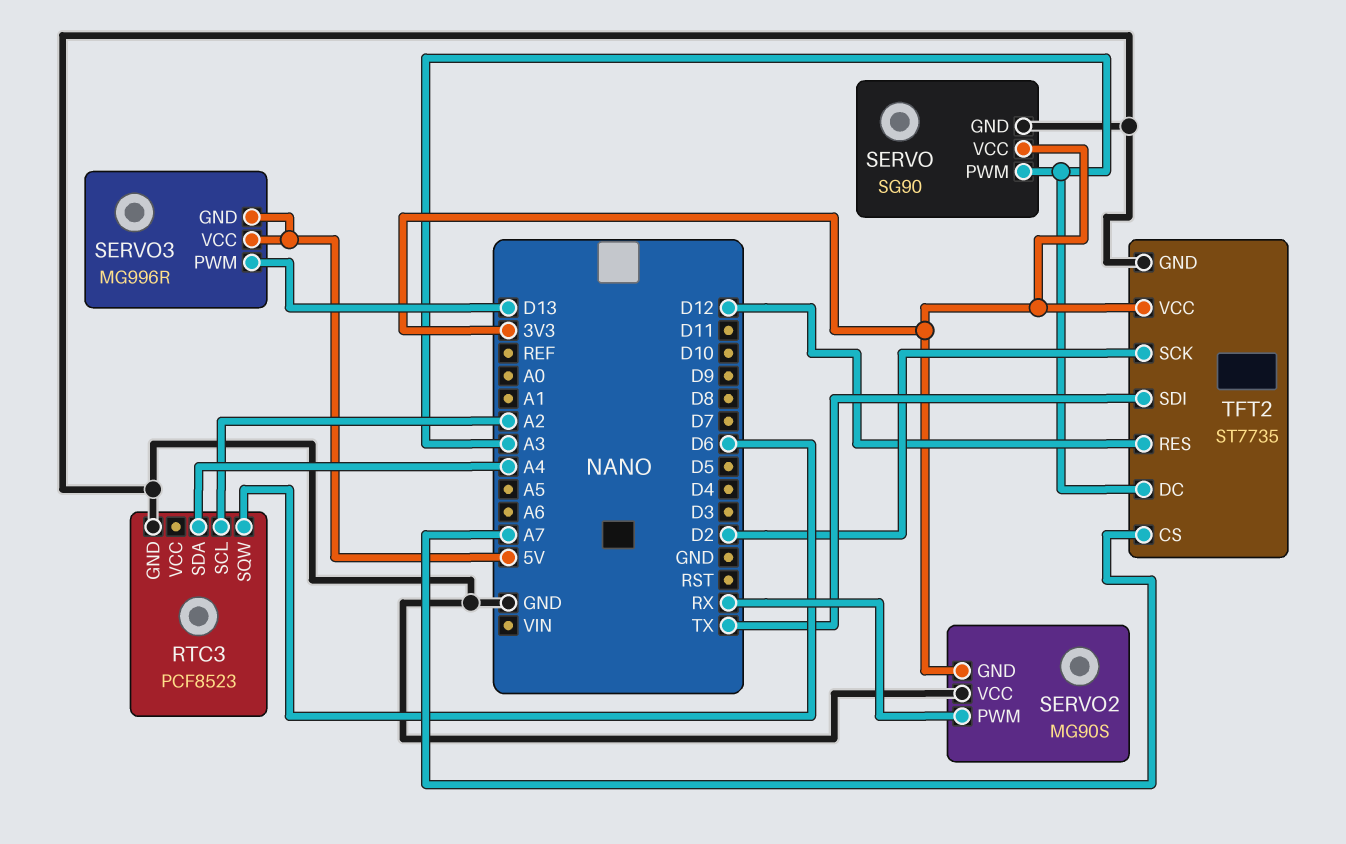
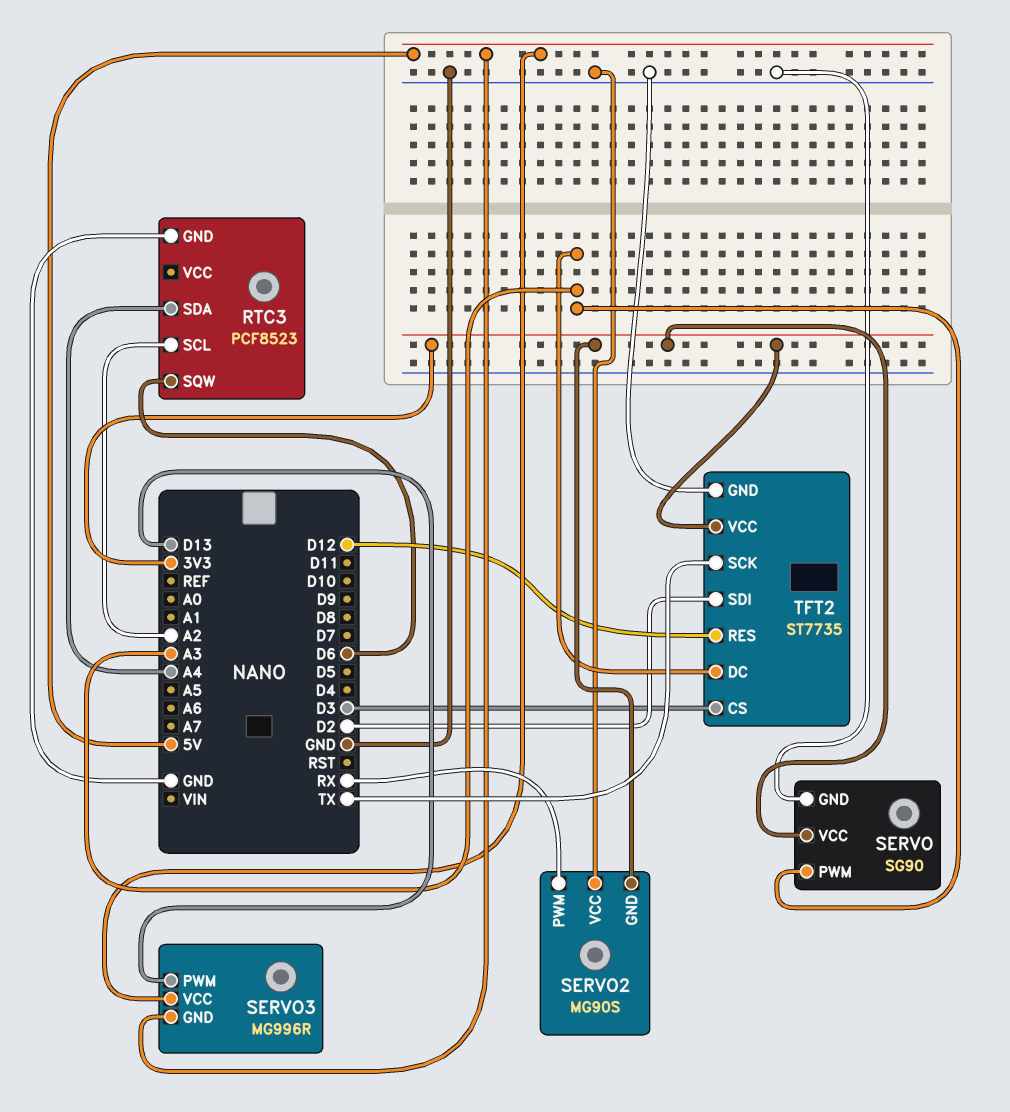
TFT2 pin CS: A7 -> D3
TFT2 pin SCK: D2 -> TX
TFT2 pin SDI: TX -> D2

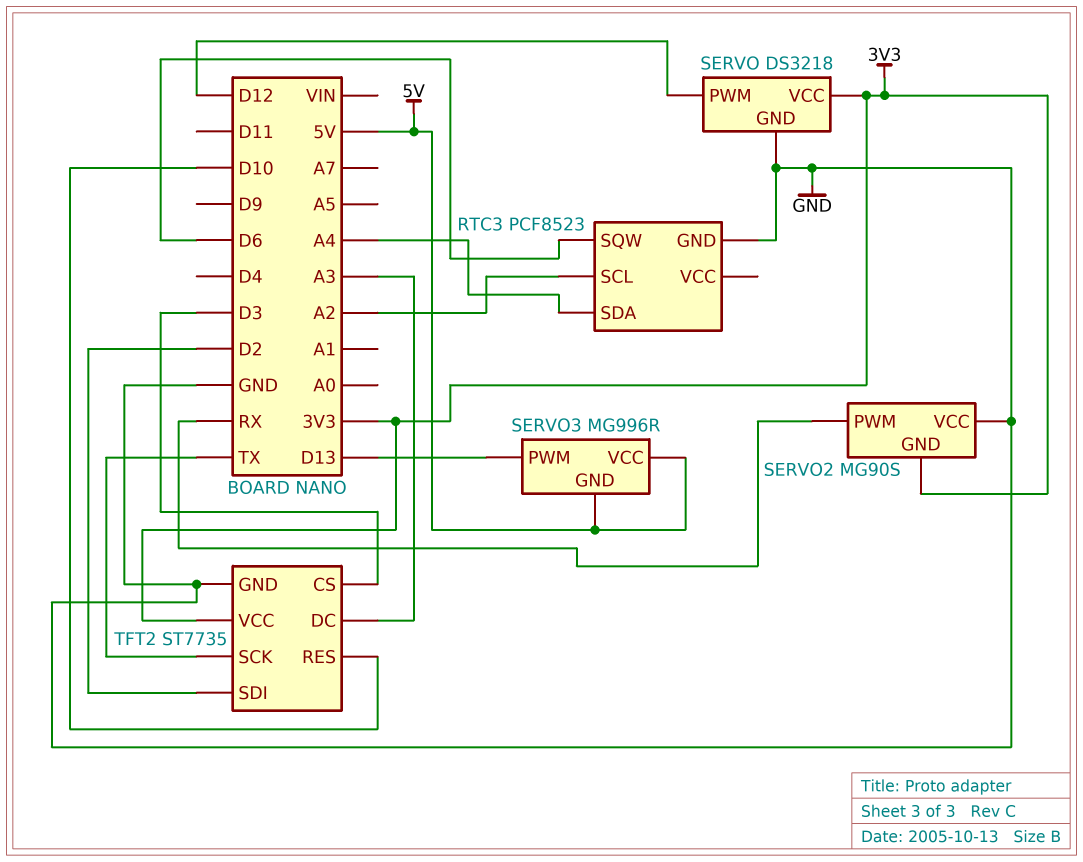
SERVO: SG90 -> DS3218
SERVO pin PWM: A3 -> D12
TFT2 pin RES: D12 -> D10

